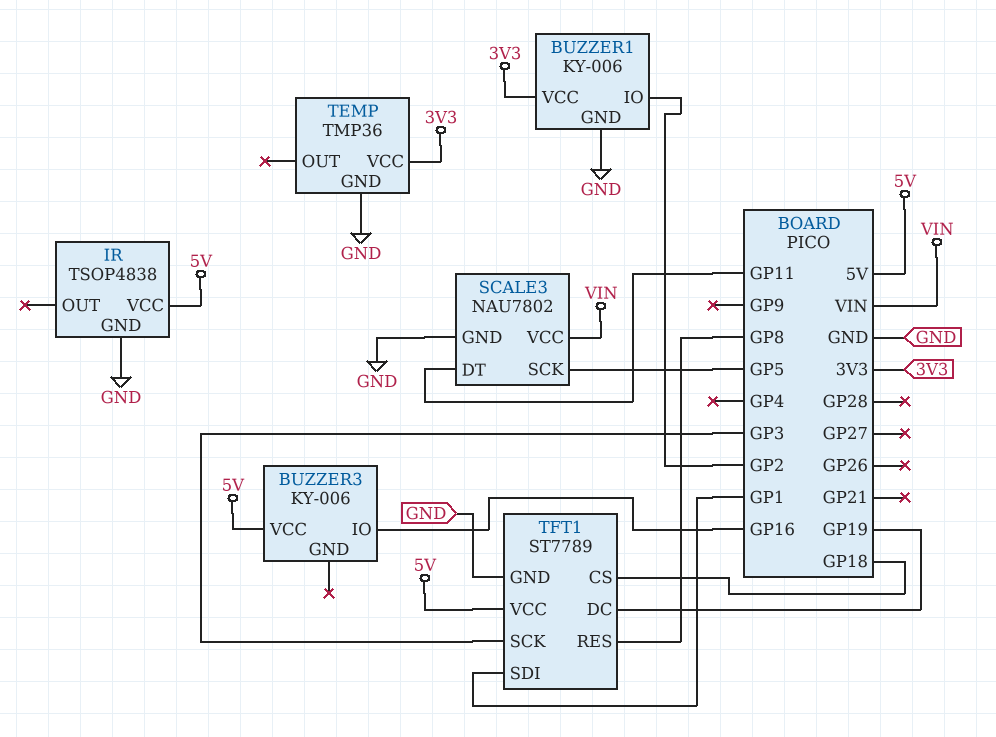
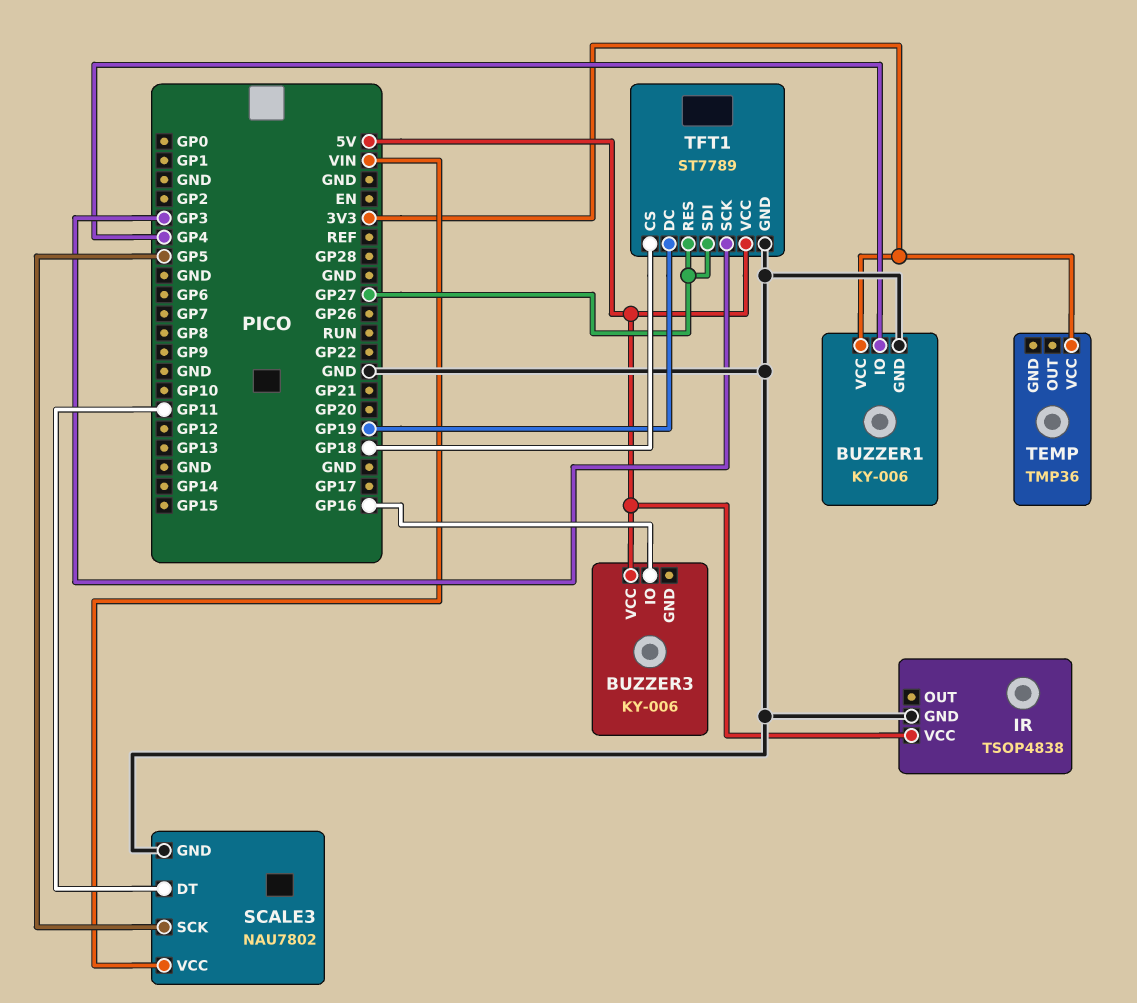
BUZZER1 pin IO: GP2 -> GP4
TEMP pin GND: GND -> none
TFT1 pin RES: GP8 -> GP27
TFT1 pin SDI: GP1 -> GP27

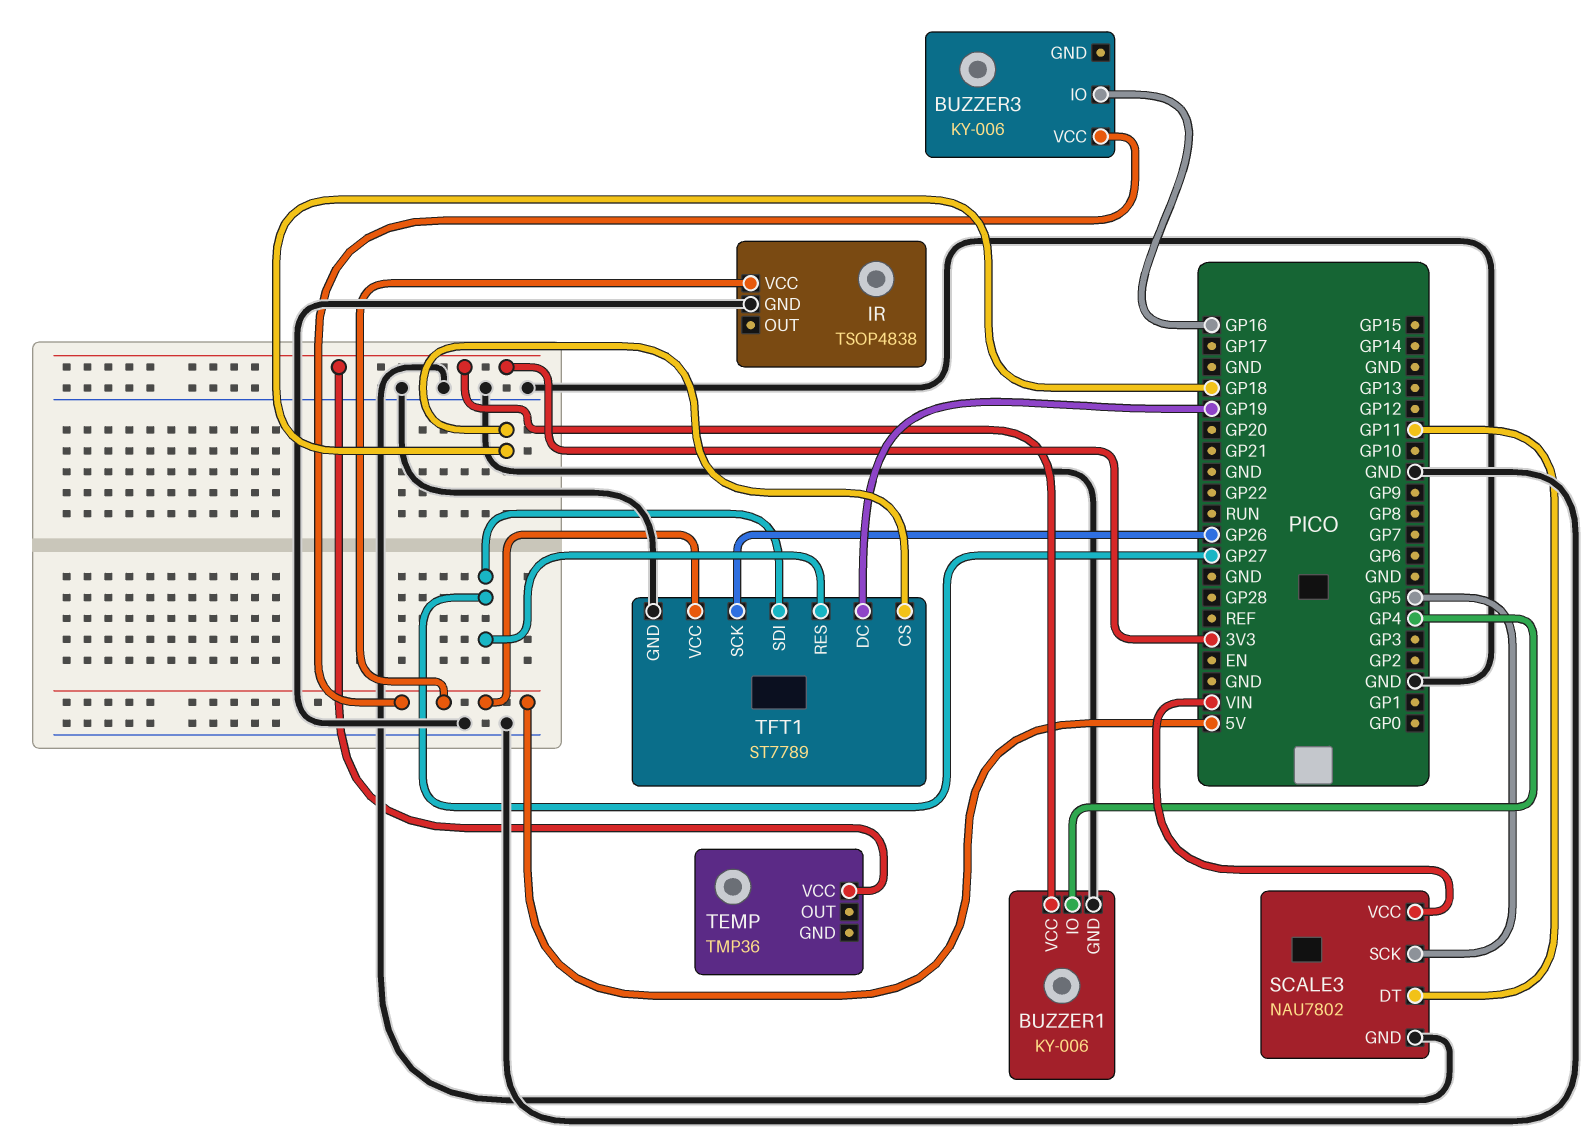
TFT1 pin SCK: GP3 -> GP26

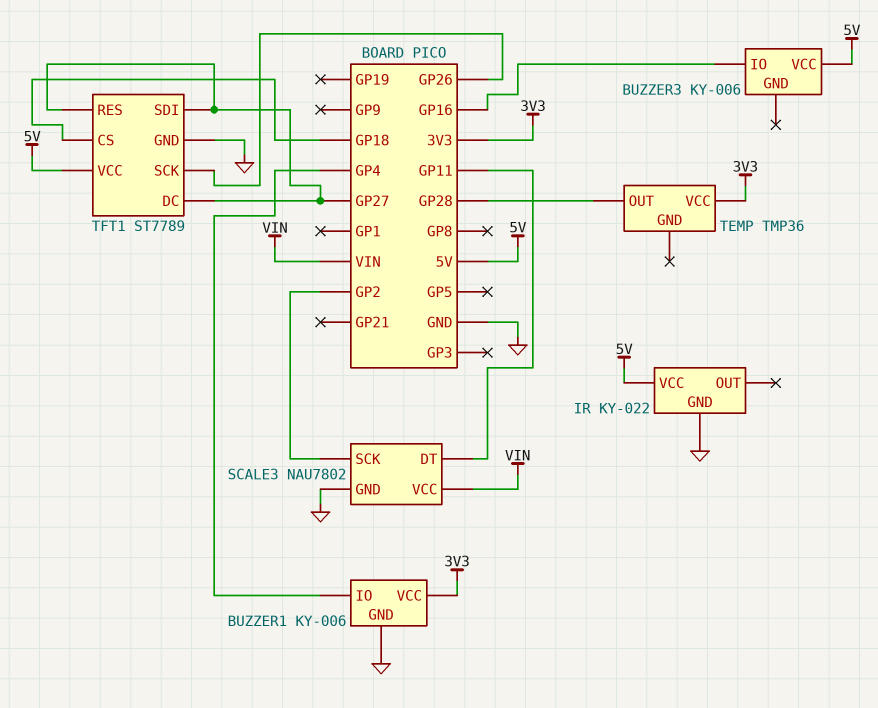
IR: TSOP4838 -> KY-022
SCALE3 pin SCK: GP5 -> GP2
TEMP pin OUT: none -> GP28
TFT1 pin DC: GP19 -> GP27

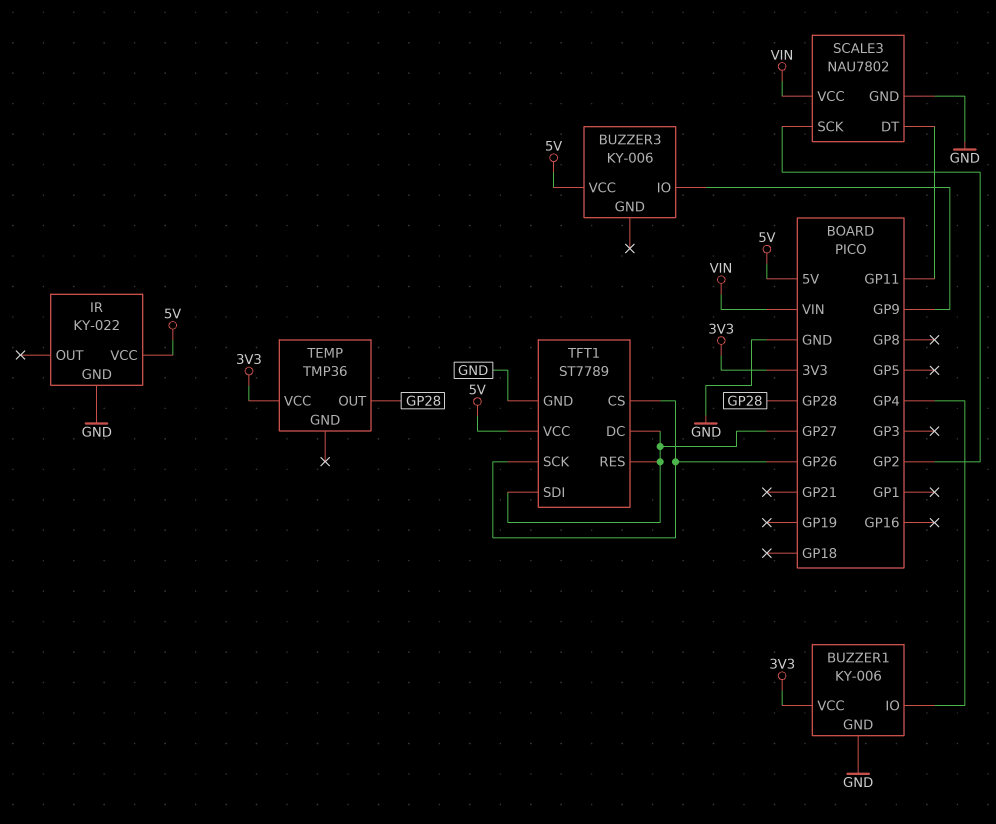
BUZZER3 pin IO: GP16 -> GP9
TFT1 pin CS: GP18 -> GP26

